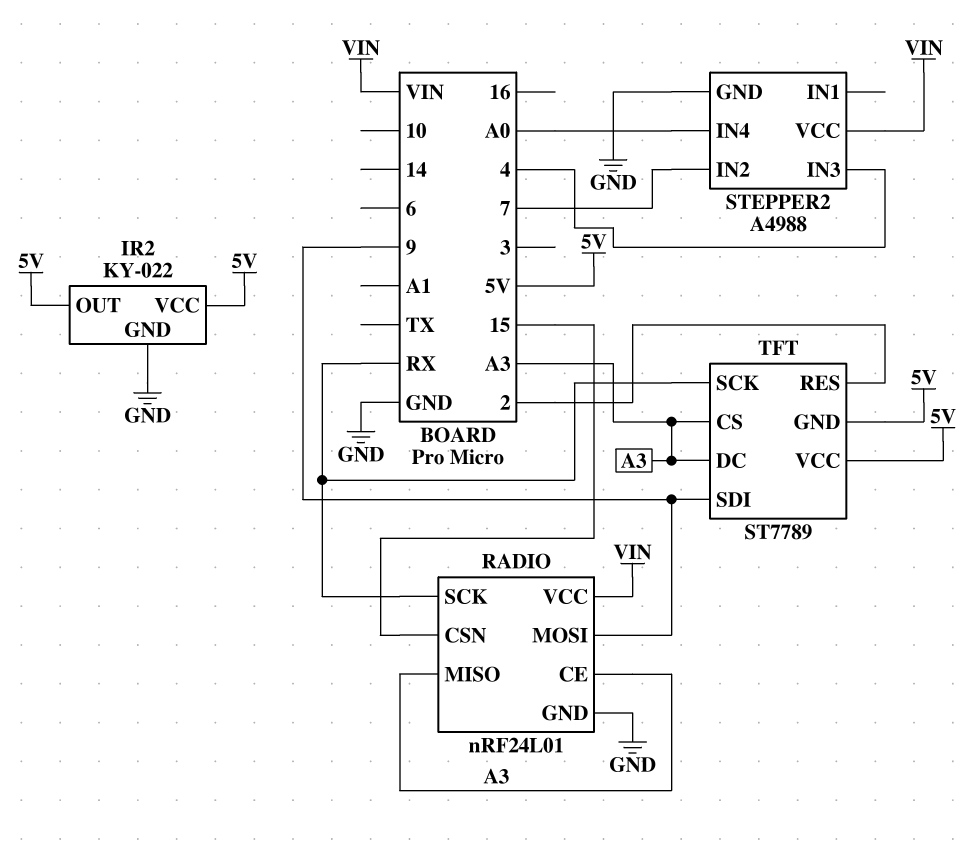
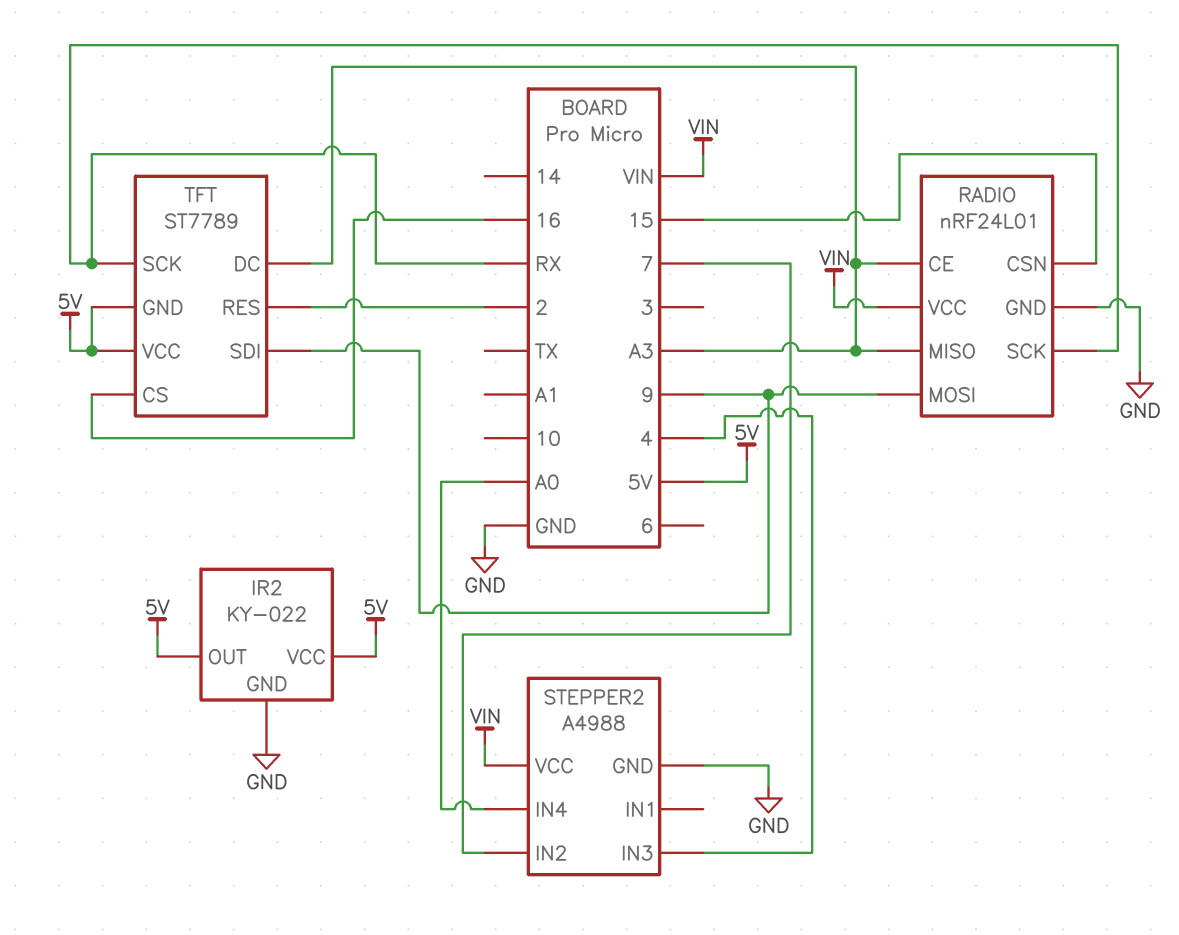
TFT pin CS: A3 -> 16

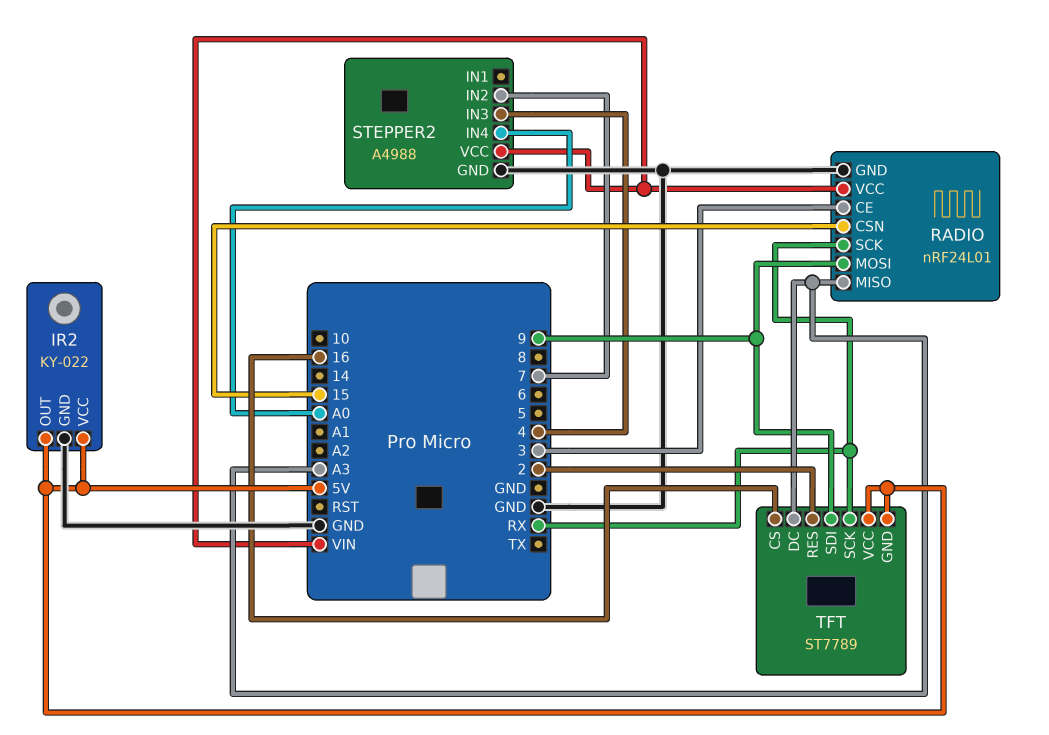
RADIO pin CE: A3 -> 3

